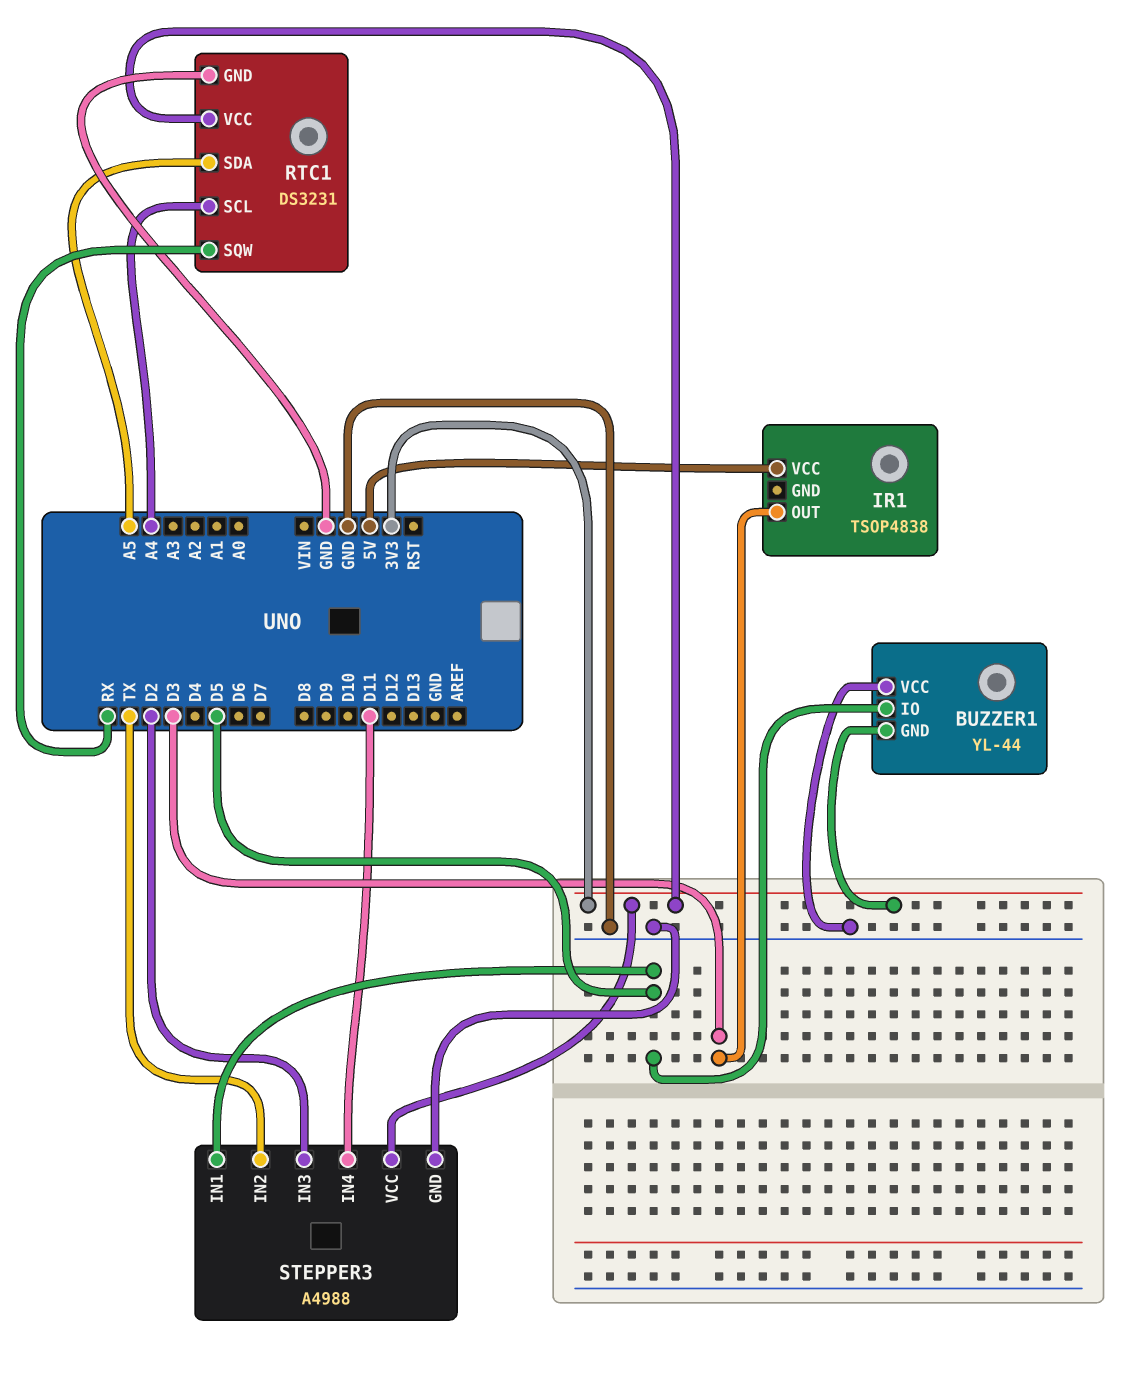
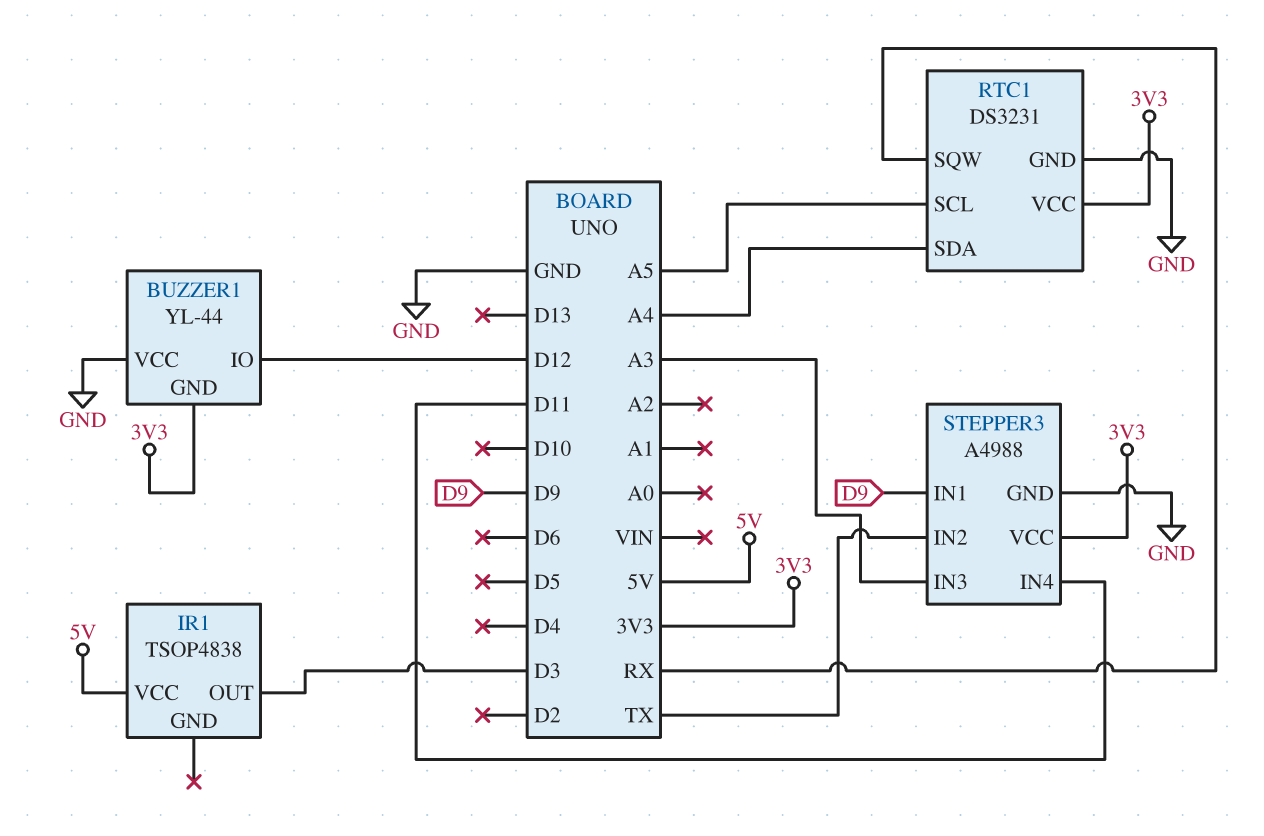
BUZZER1 pin IO: D5 -> D12
RTC1 pin SCL: A4 -> A5
RTC1 pin SDA: A5 -> A4
STEPPER3 pin IN1: D5 -> D9
STEPPER3 pin IN3: D2 -> A3

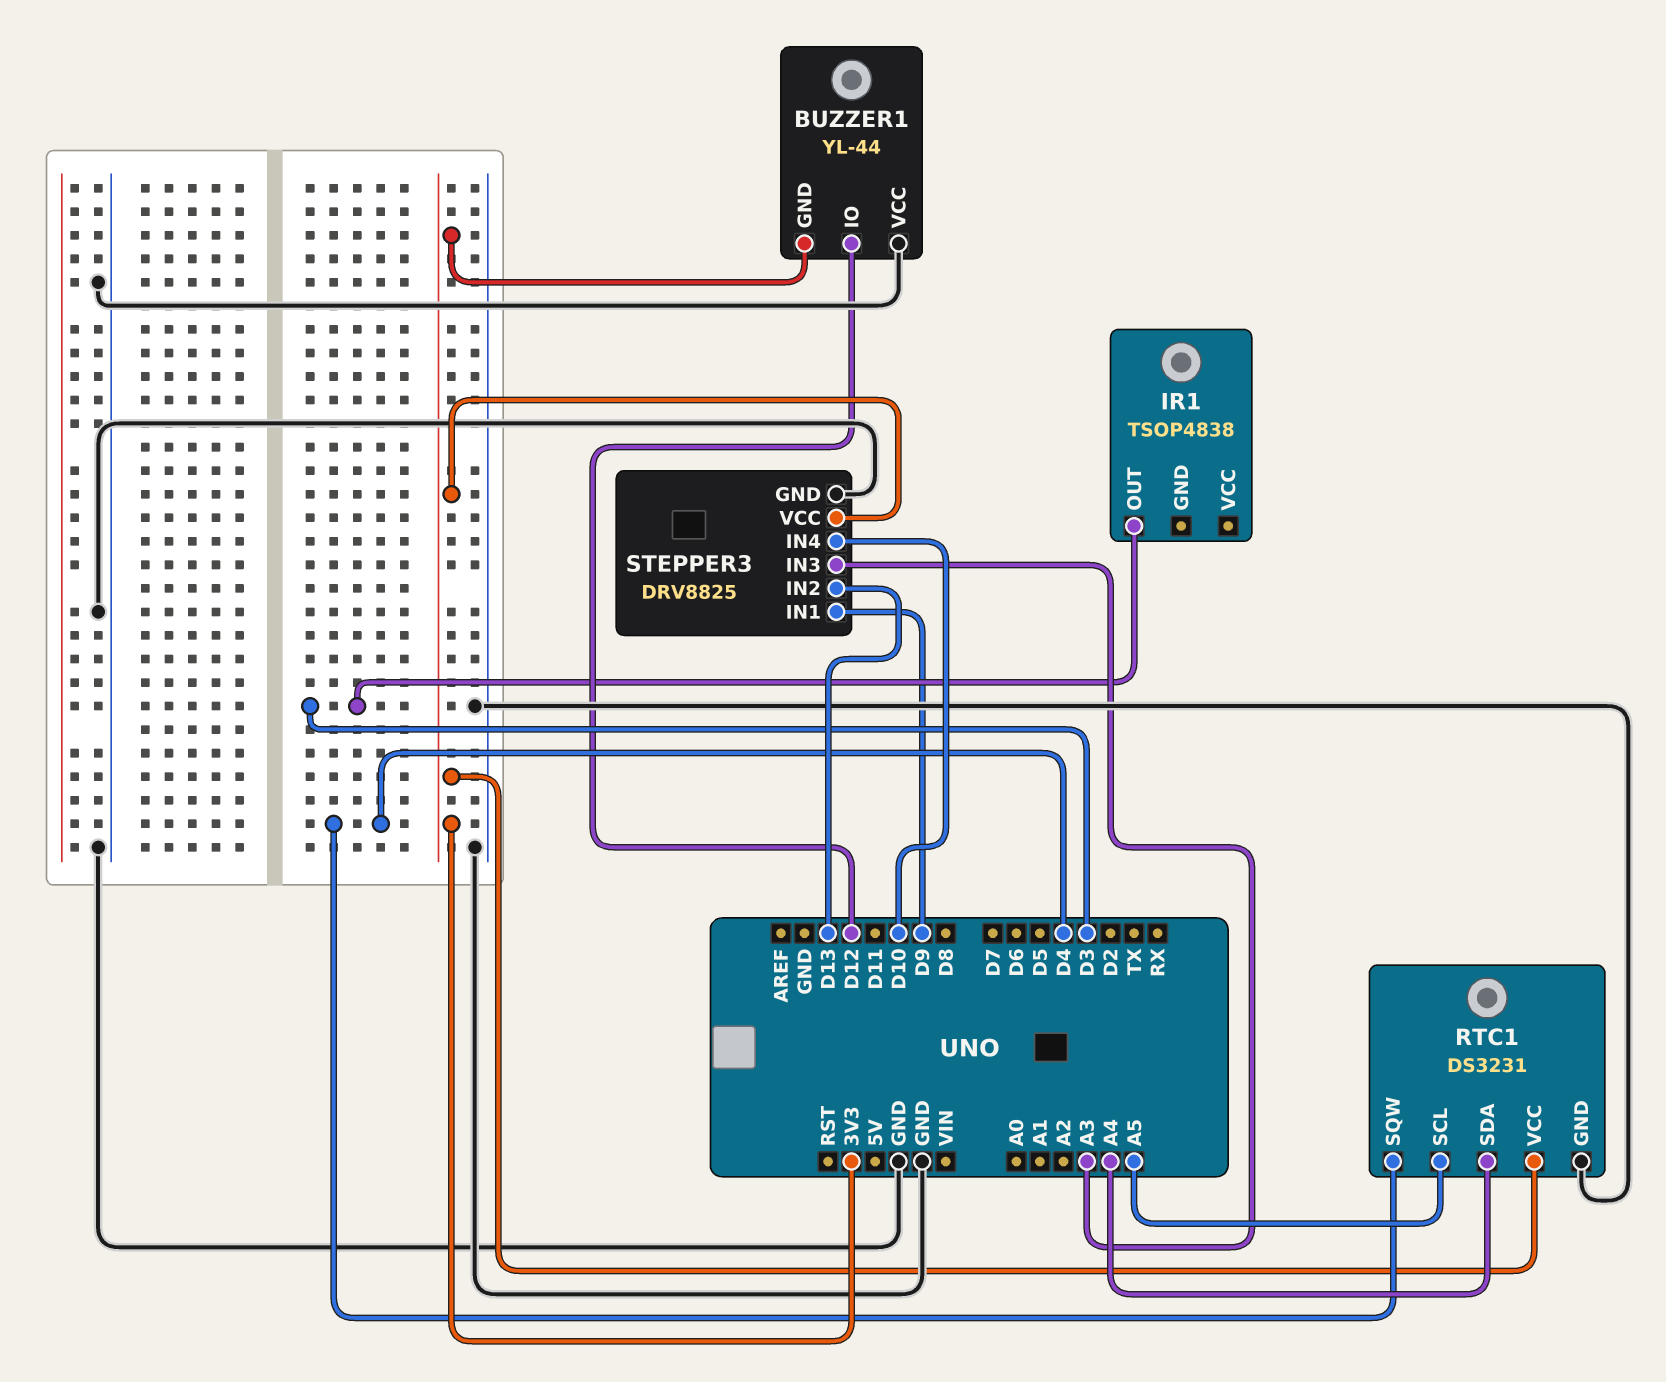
IR1 pin VCC: 5V -> none
RTC1 pin SQW: RX -> D4
STEPPER3: A4988 -> DRV8825
STEPPER3 pin IN2: TX -> D13
STEPPER3 pin IN4: D11 -> D10

